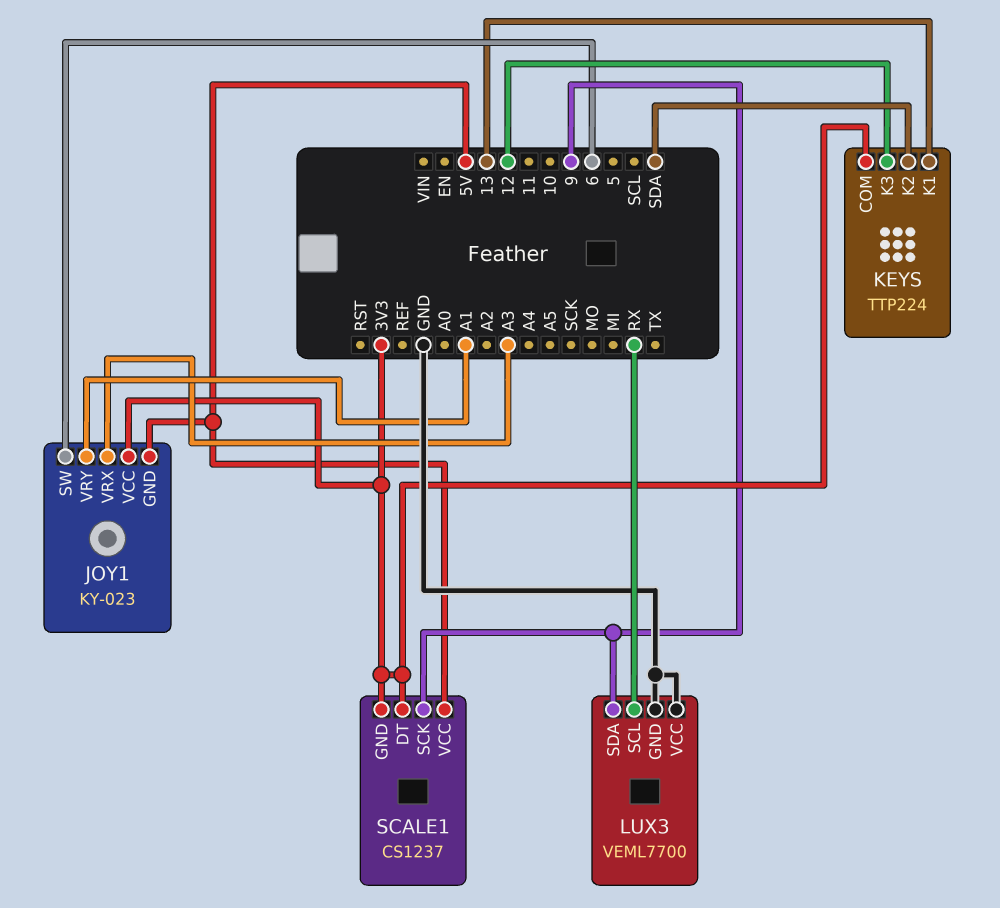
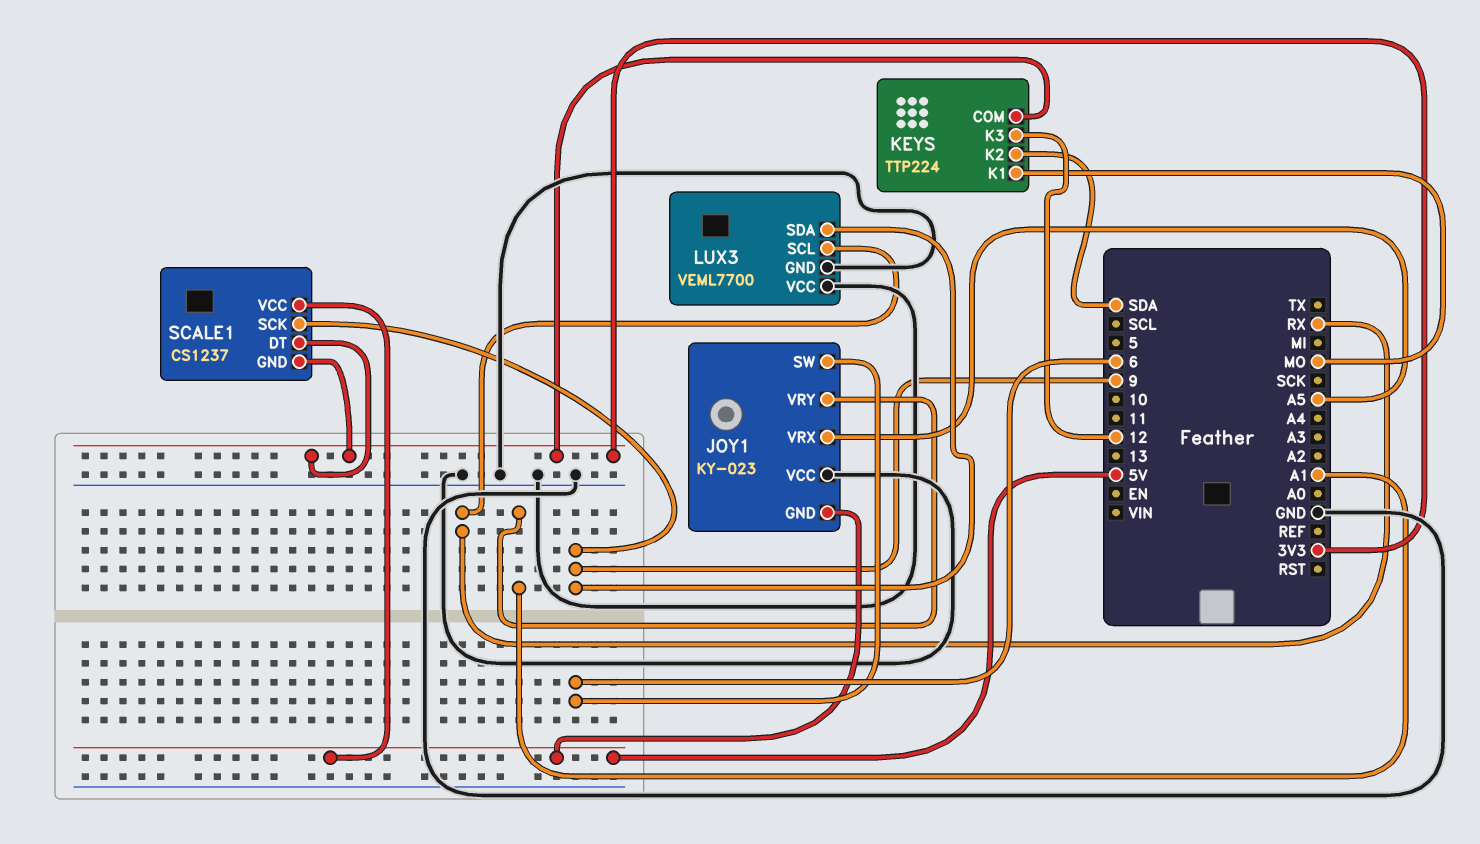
JOY1 pin VCC: 3V3 -> GND
JOY1 pin VRX: A3 -> A5
KEYS pin K1: 13 -> MO

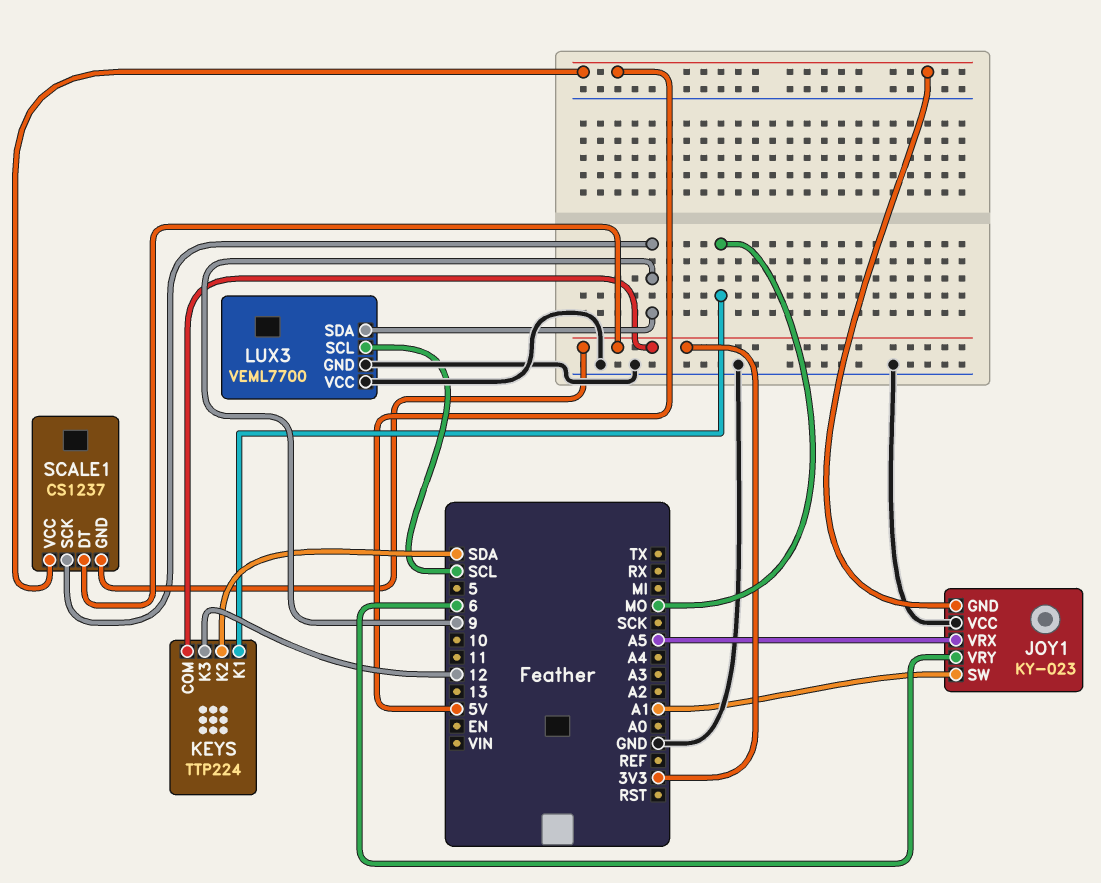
JOY1 pin SW: 6 -> A1
JOY1 pin VRY: A1 -> 6
LUX3 pin SCL: RX -> SCL

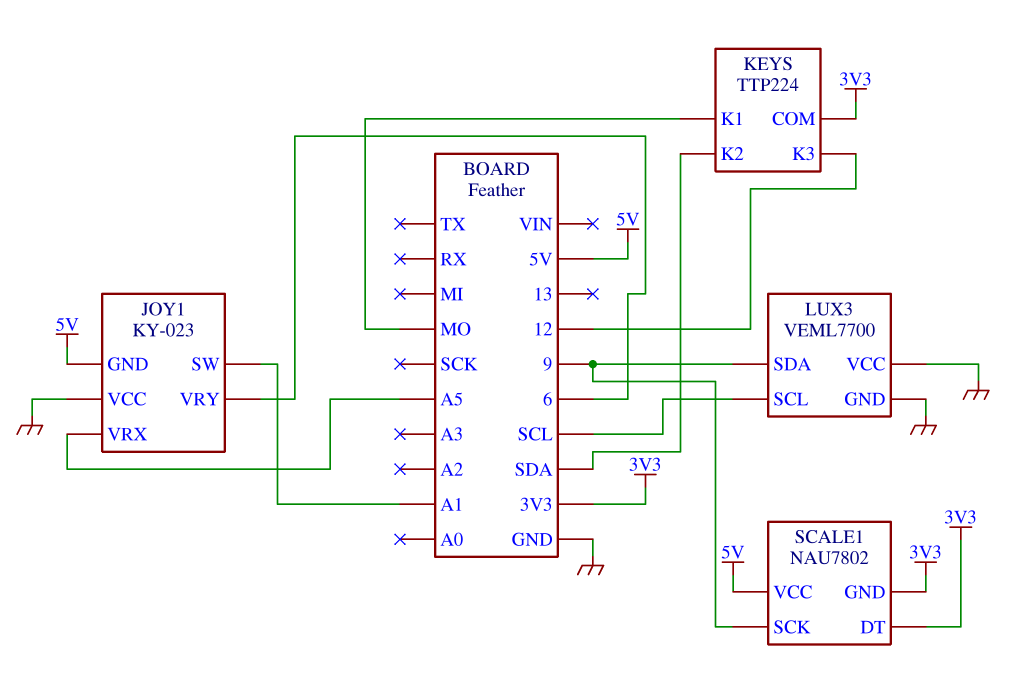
SCALE1: CS1237 -> NAU7802

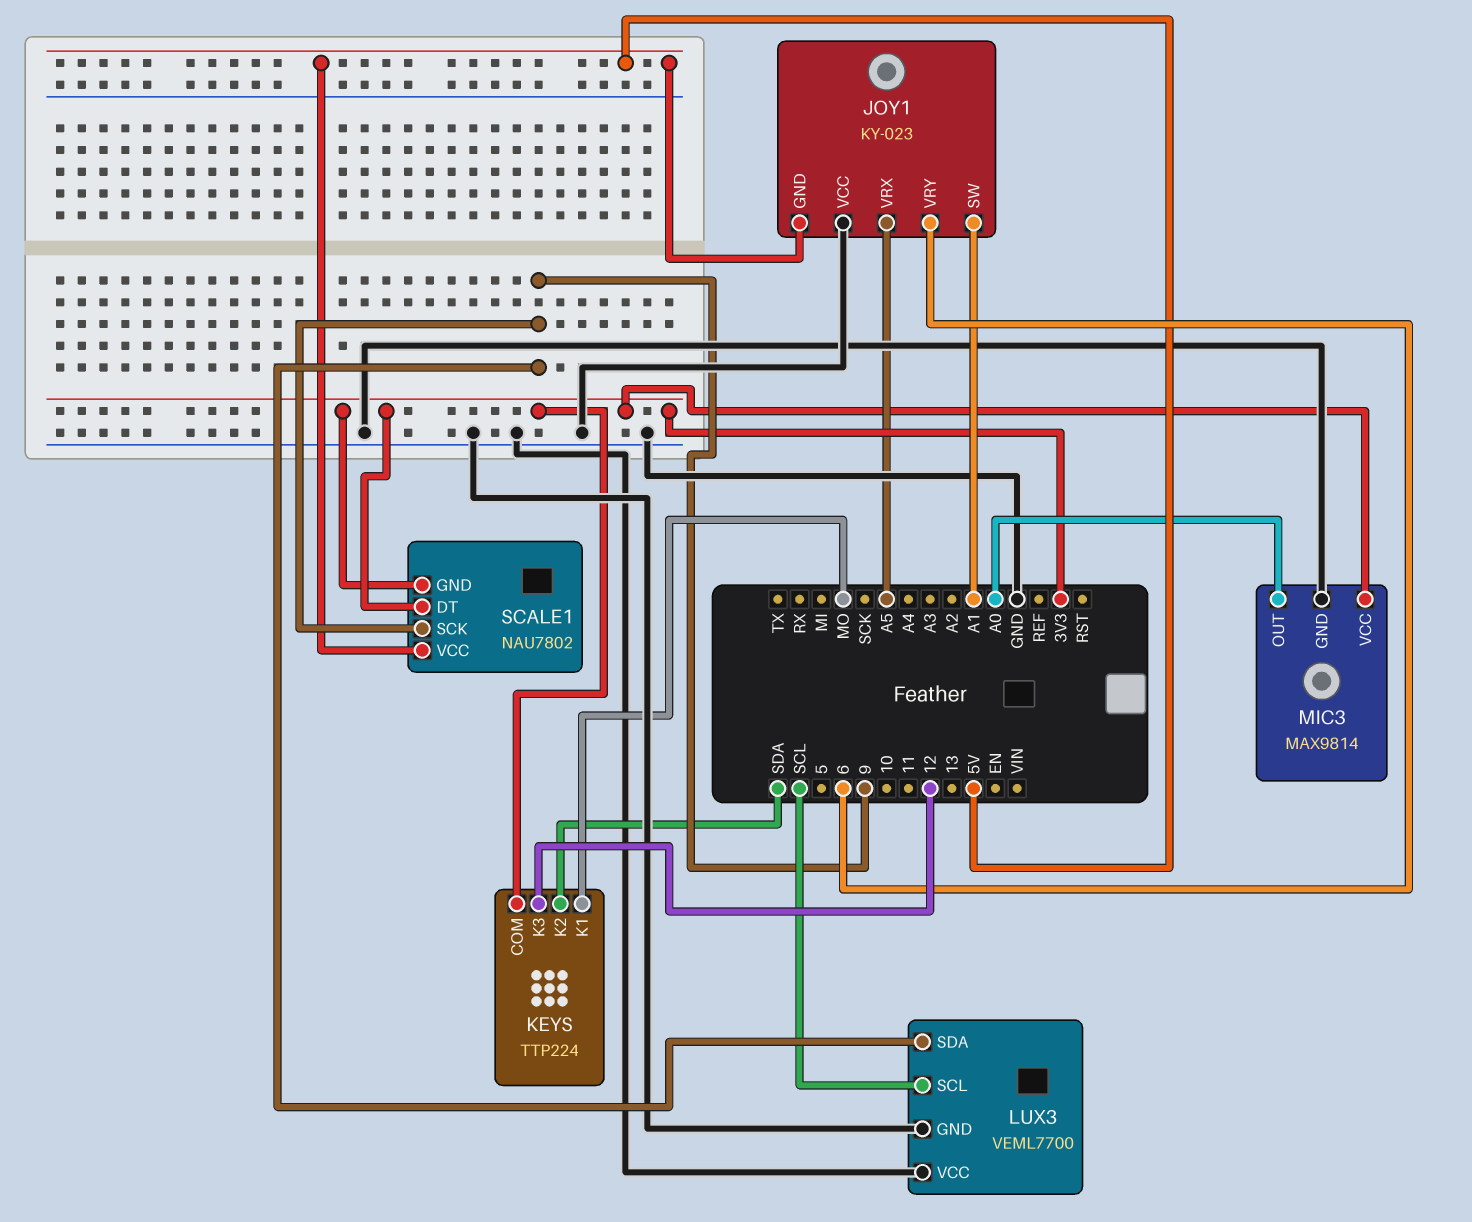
MIC3: none -> MAX9814
MIC3 pin GND: none -> GND
MIC3 pin OUT: none -> A0
MIC3 pin VCC: none -> 3V3

